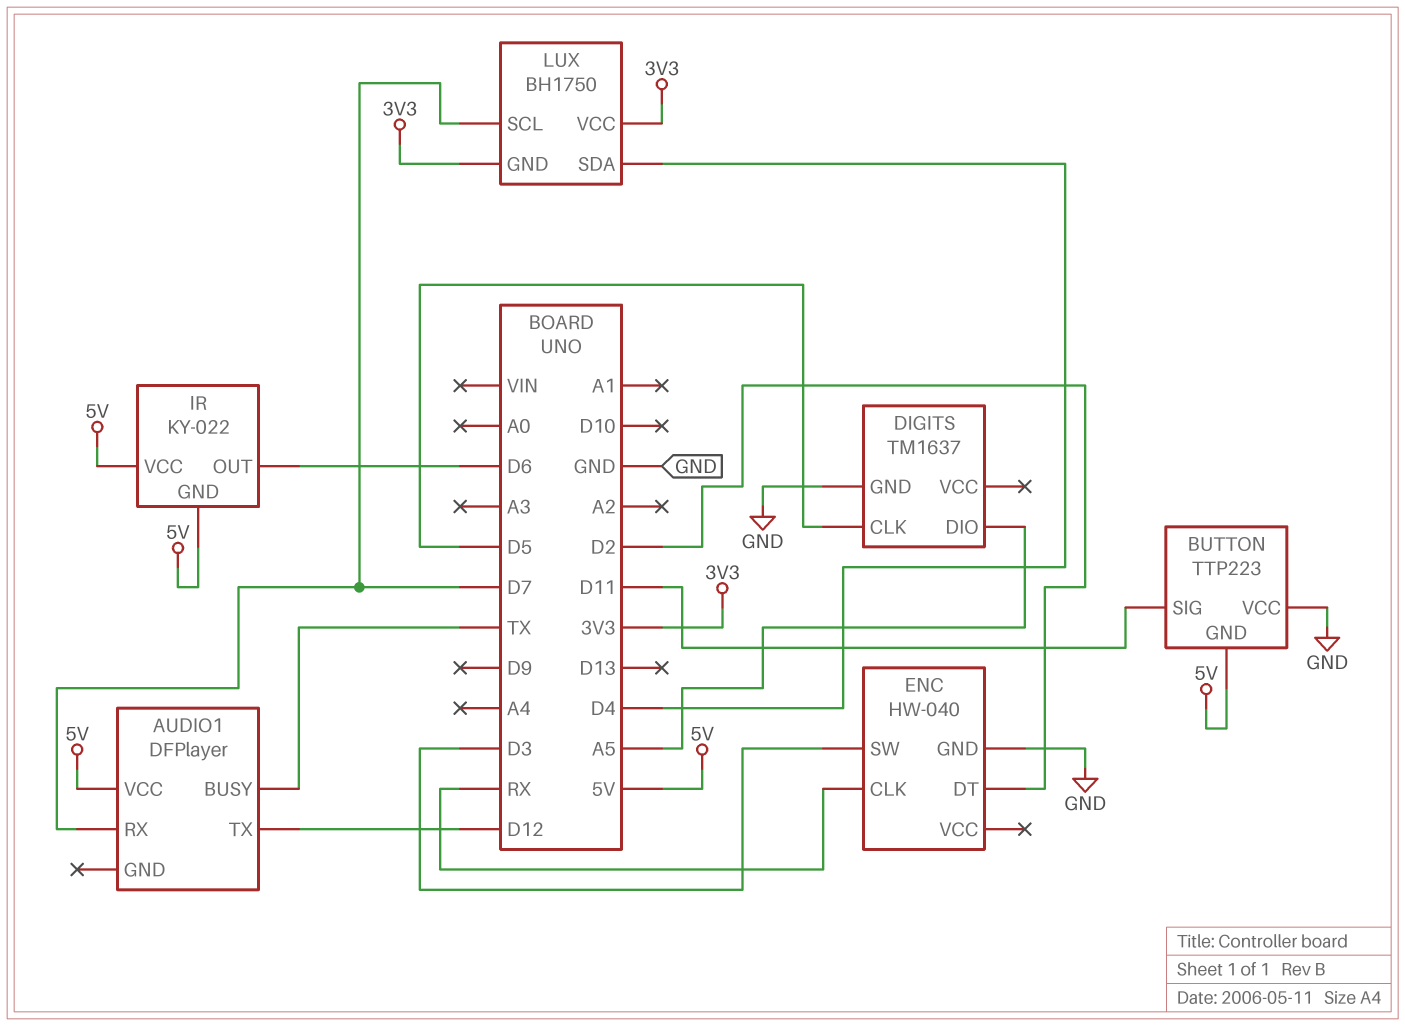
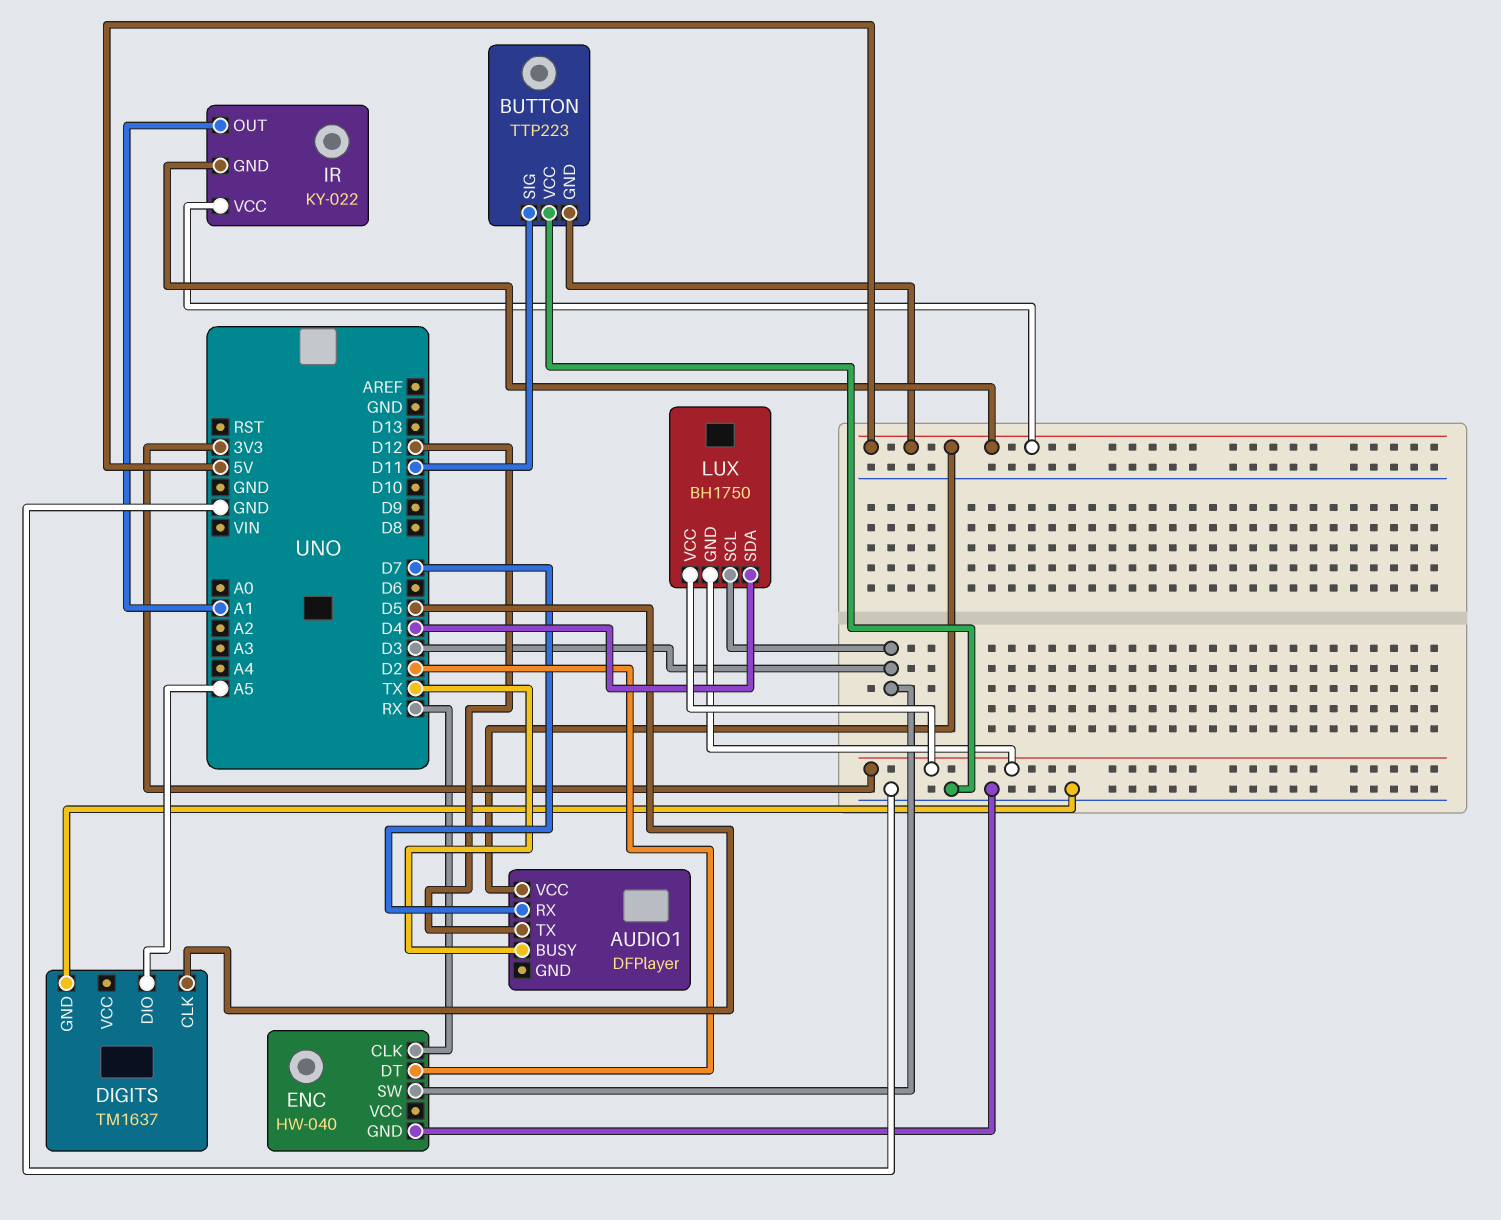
IR pin OUT: D6 -> A1
LUX pin SCL: D7 -> D3

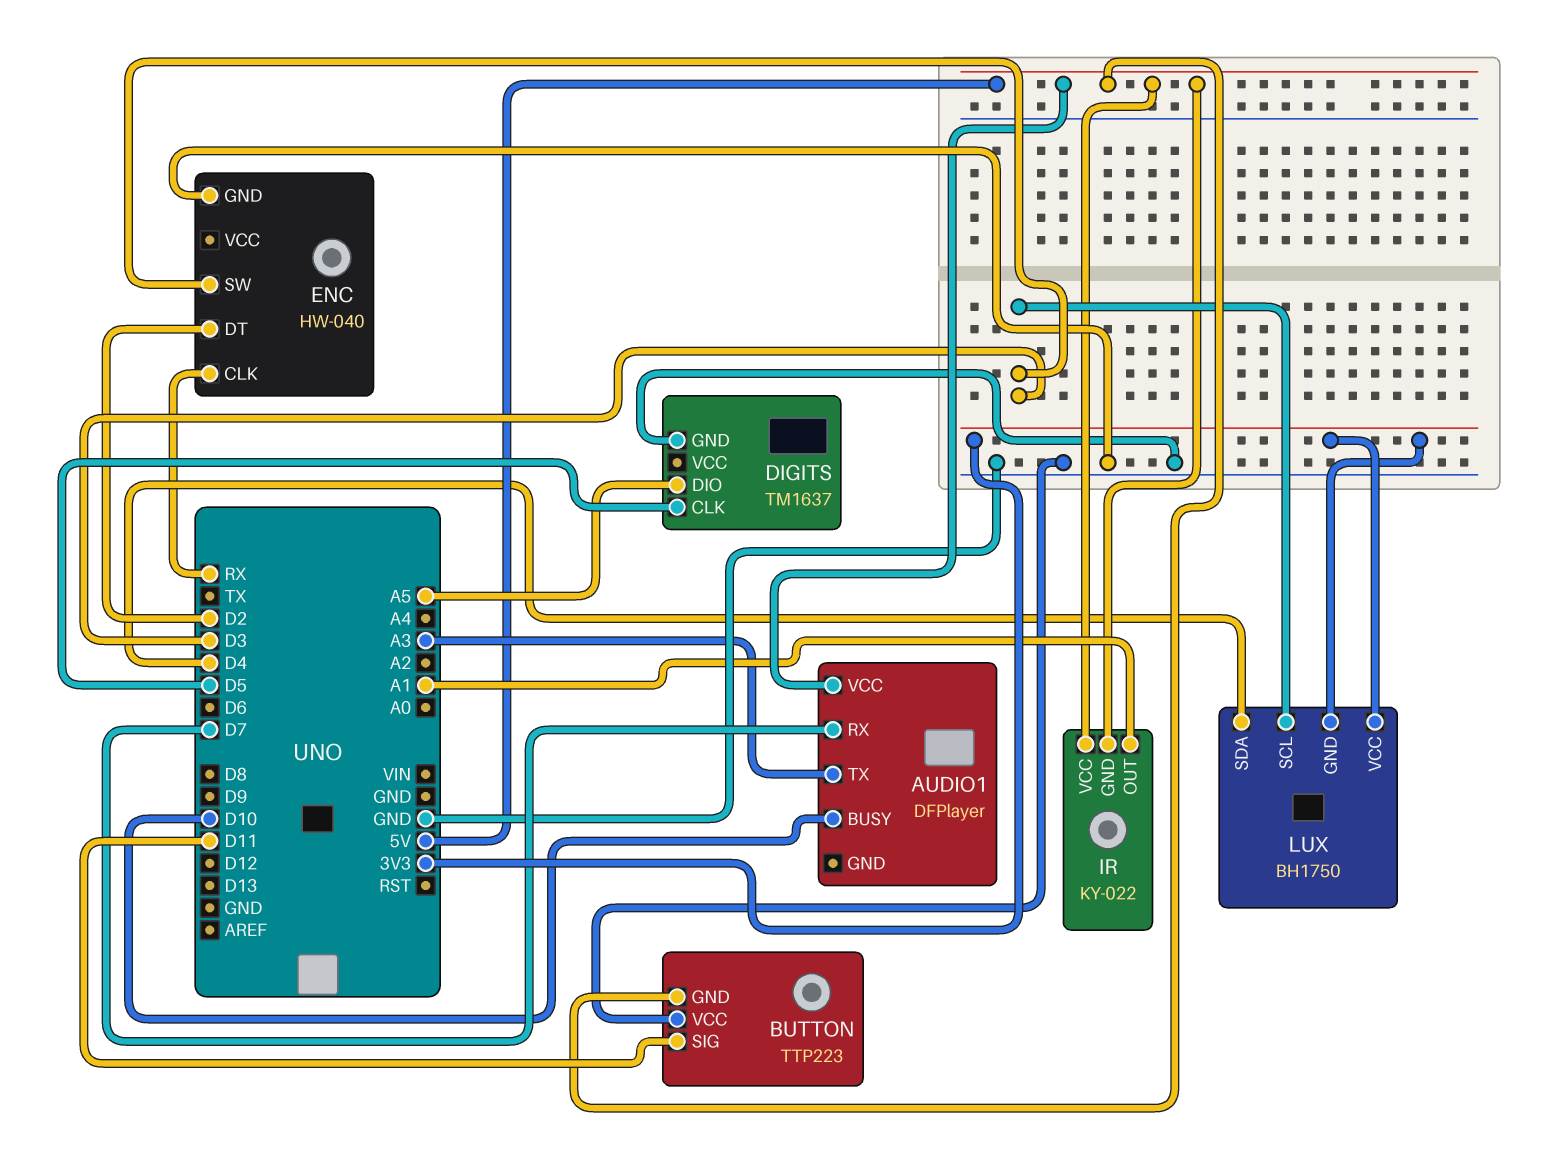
AUDIO1 pin BUSY: TX -> D10
AUDIO1 pin TX: D12 -> A3

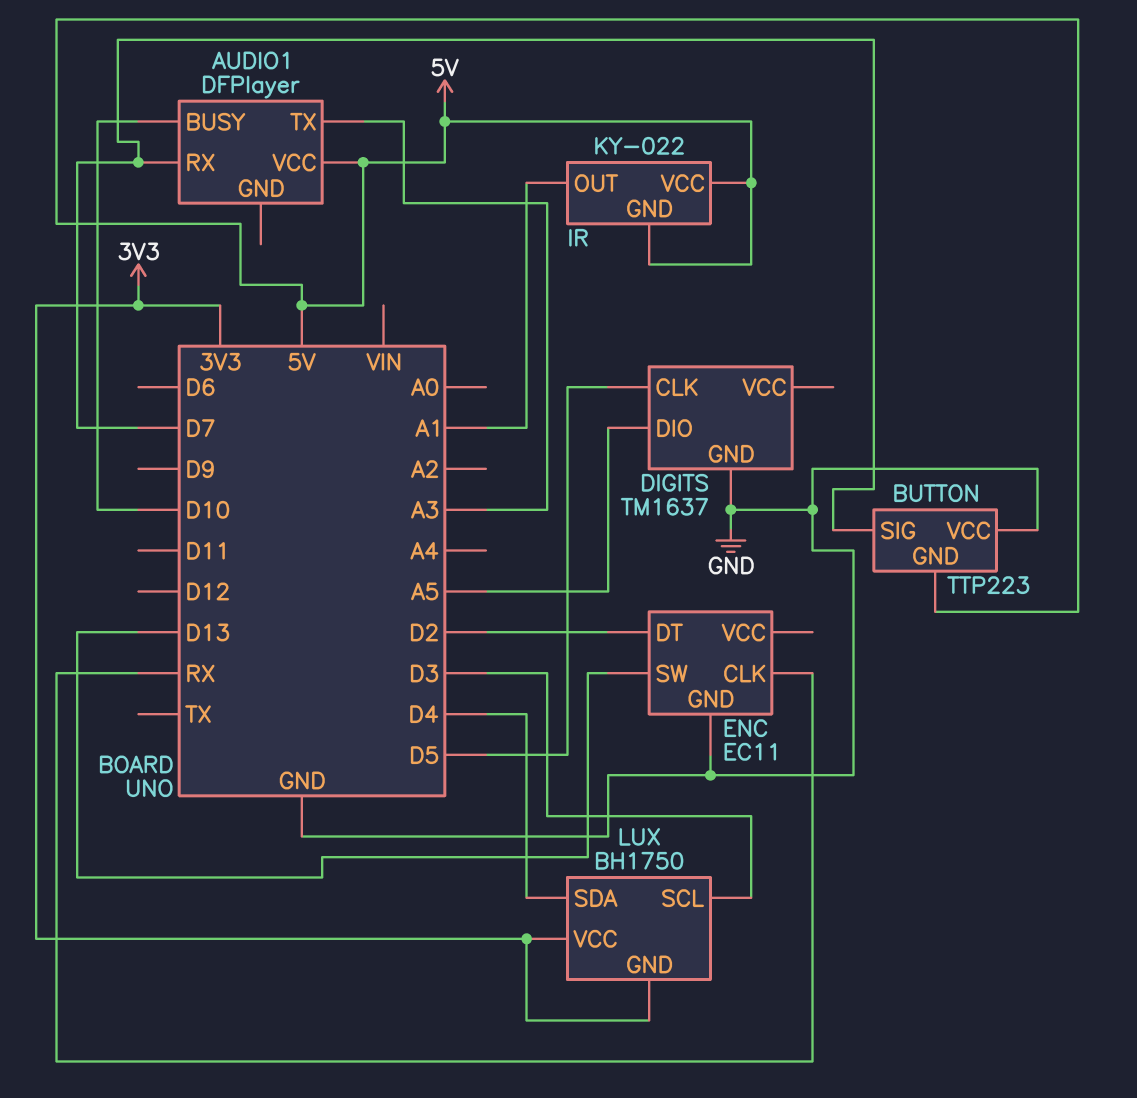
BUTTON pin SIG: D11 -> D7
ENC: HW-040 -> EC11
ENC pin SW: D3 -> D13

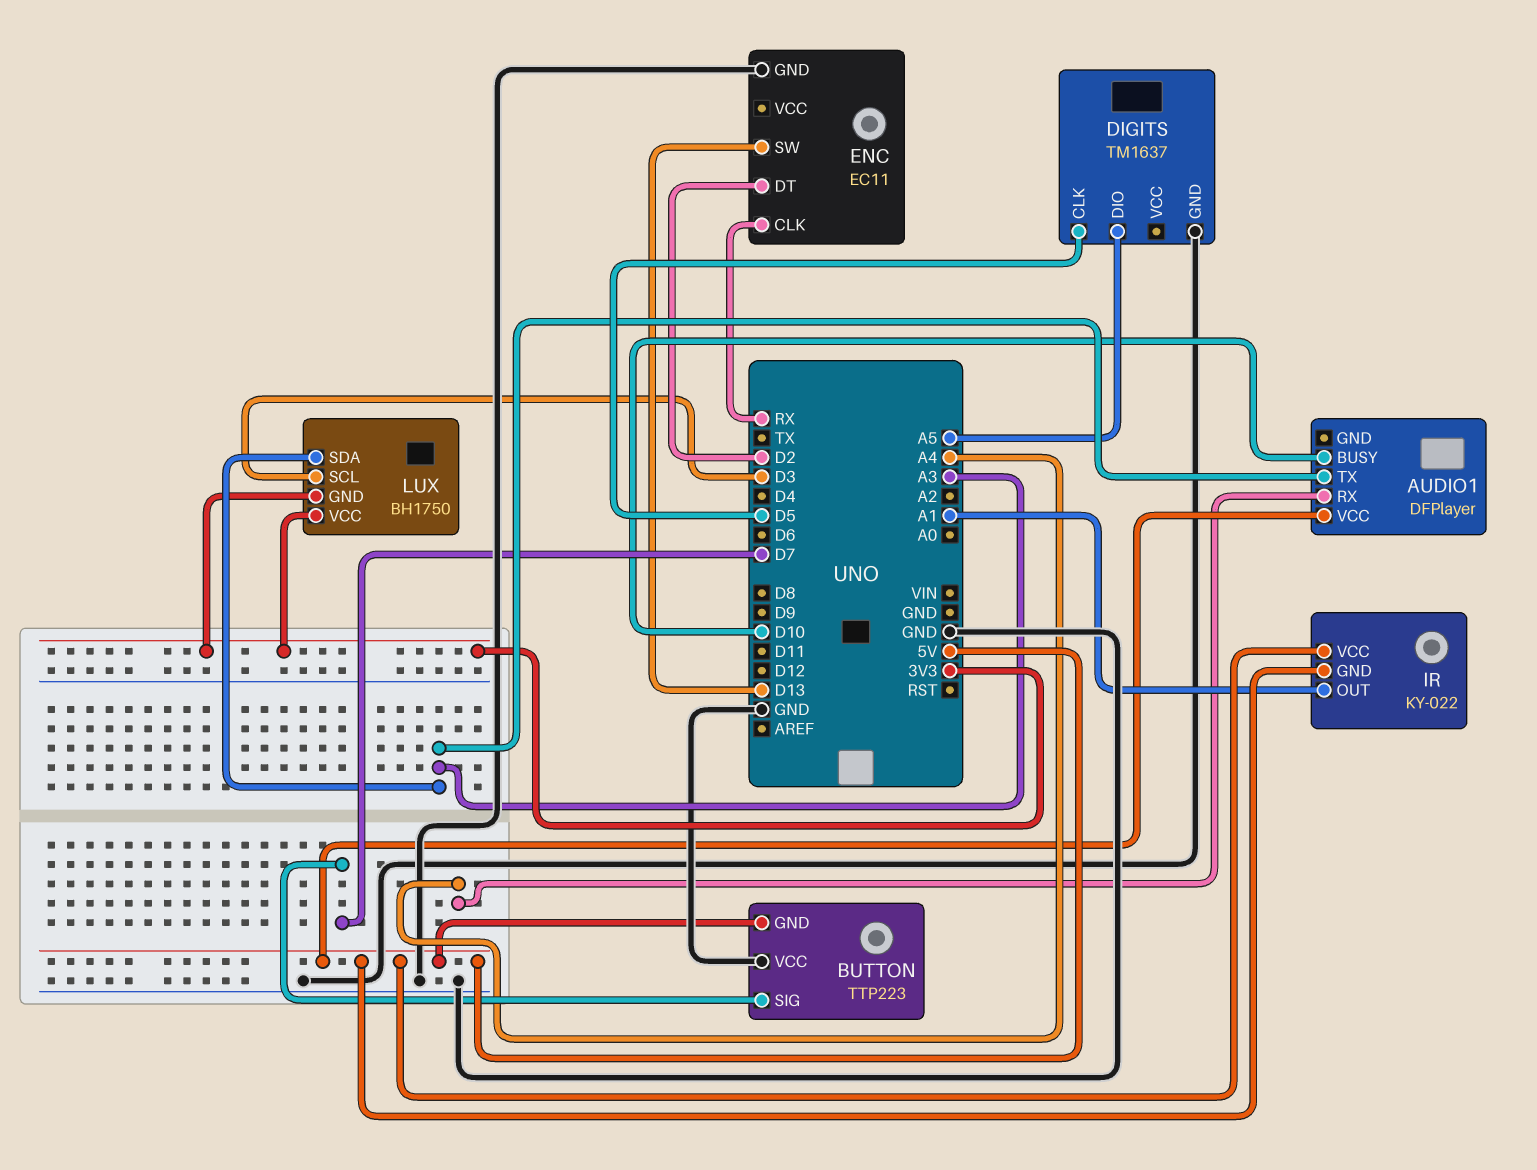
AUDIO1 pin RX: D7 -> A4
LUX pin SDA: D4 -> A3

